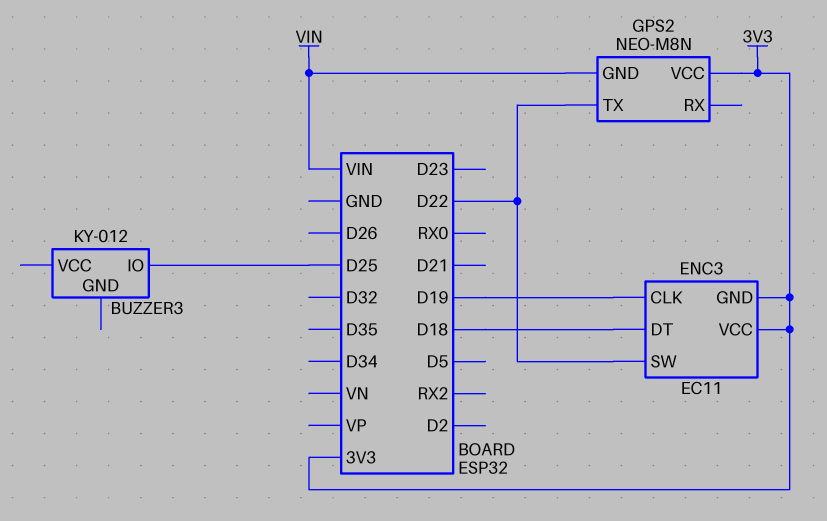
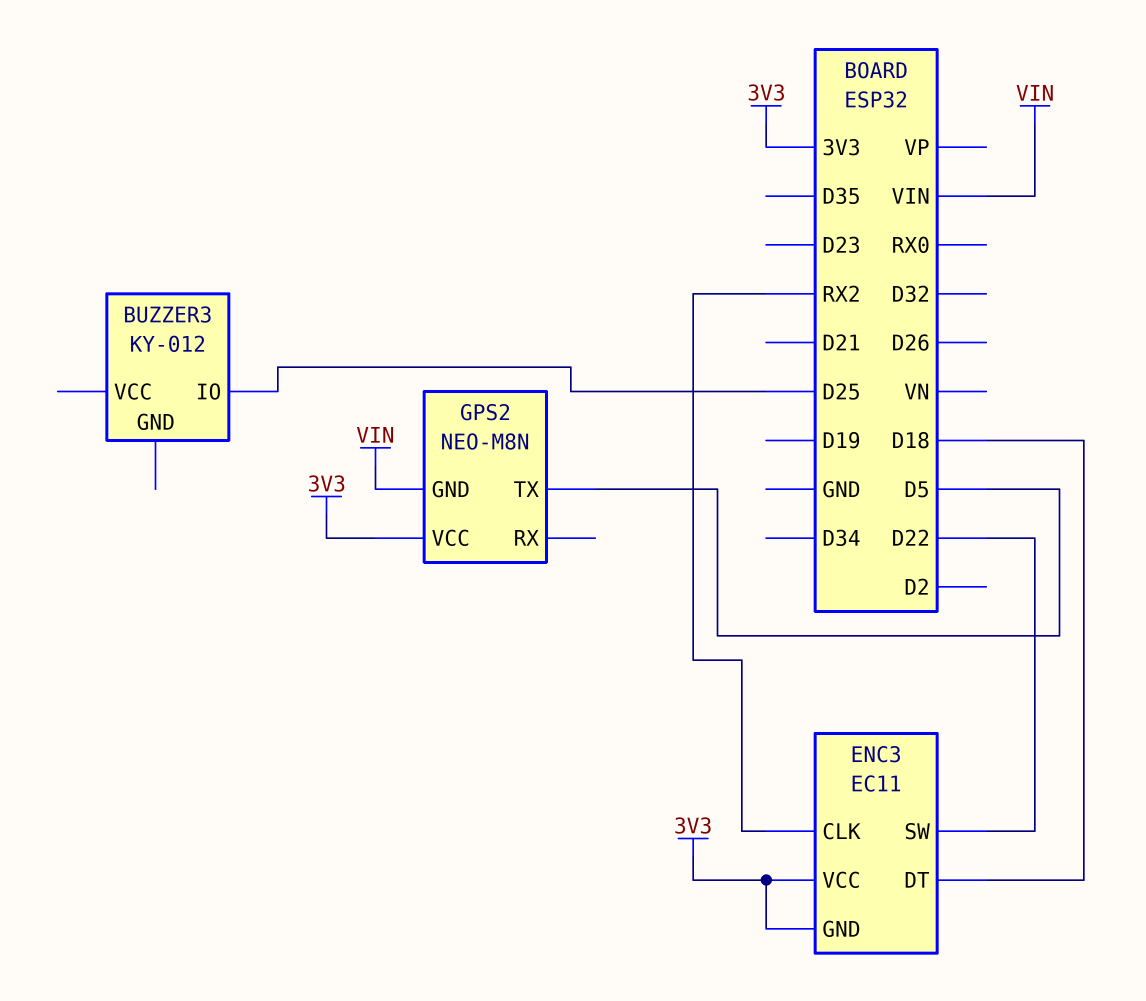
ENC3 pin CLK: D19 -> RX2
GPS2 pin TX: D22 -> D5

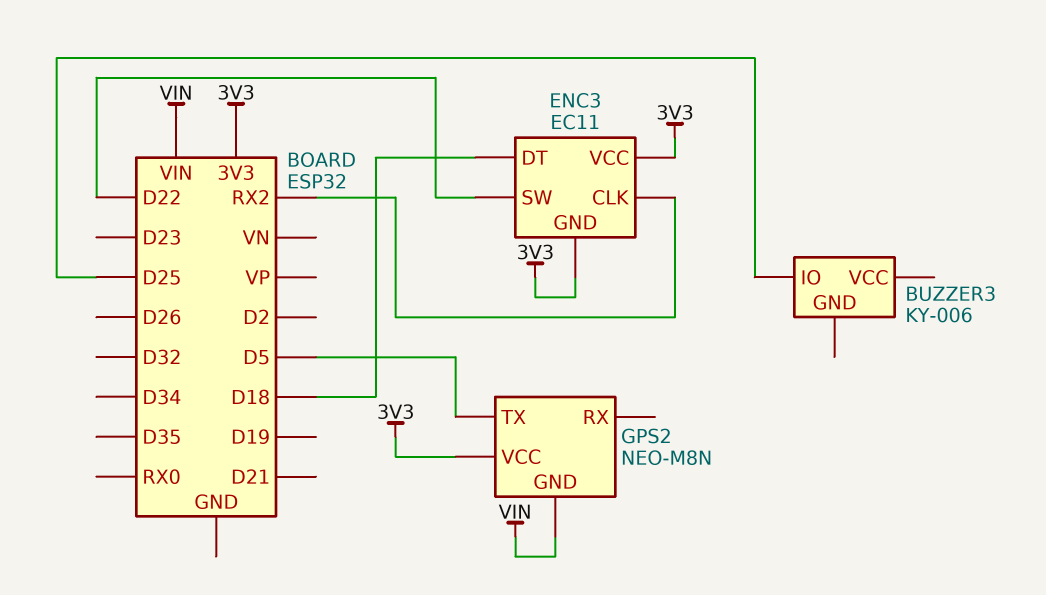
BUZZER3: KY-012 -> KY-006

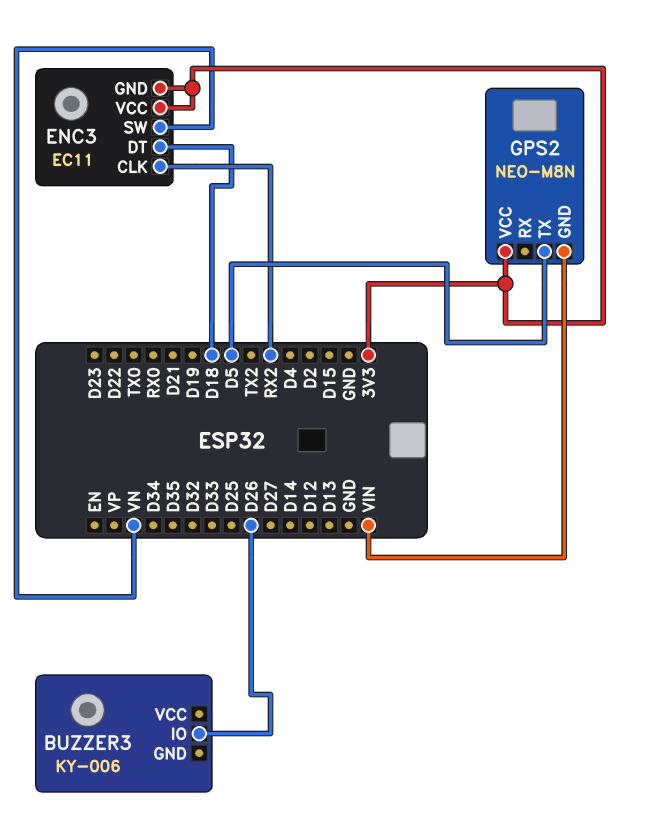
BUZZER3 pin IO: D25 -> D26
ENC3 pin SW: D22 -> VN

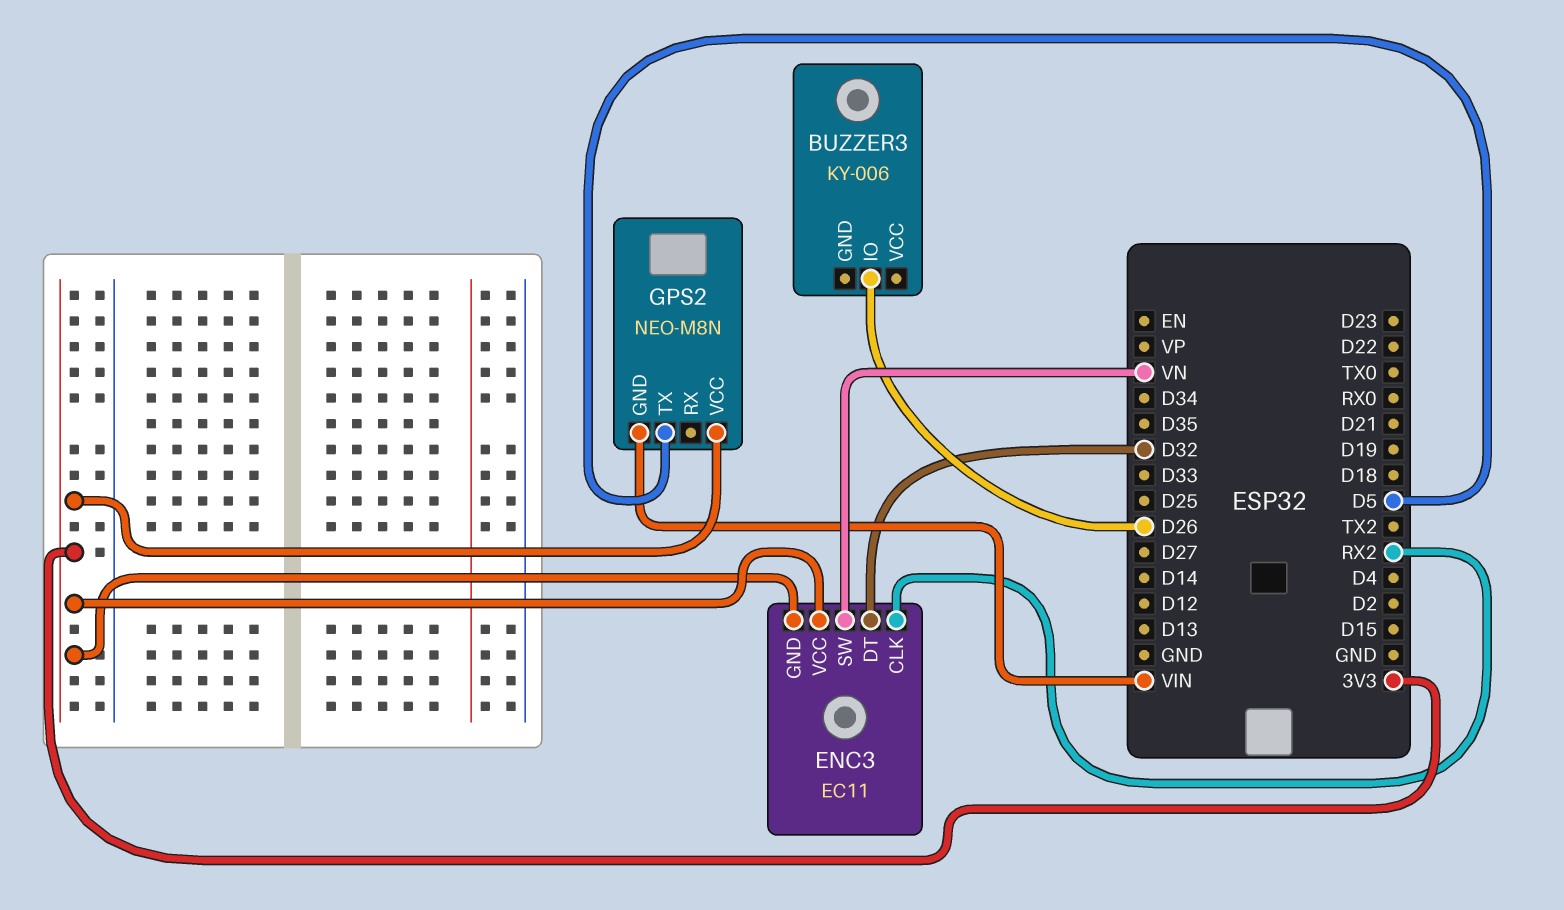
ENC3 pin DT: D18 -> D32

